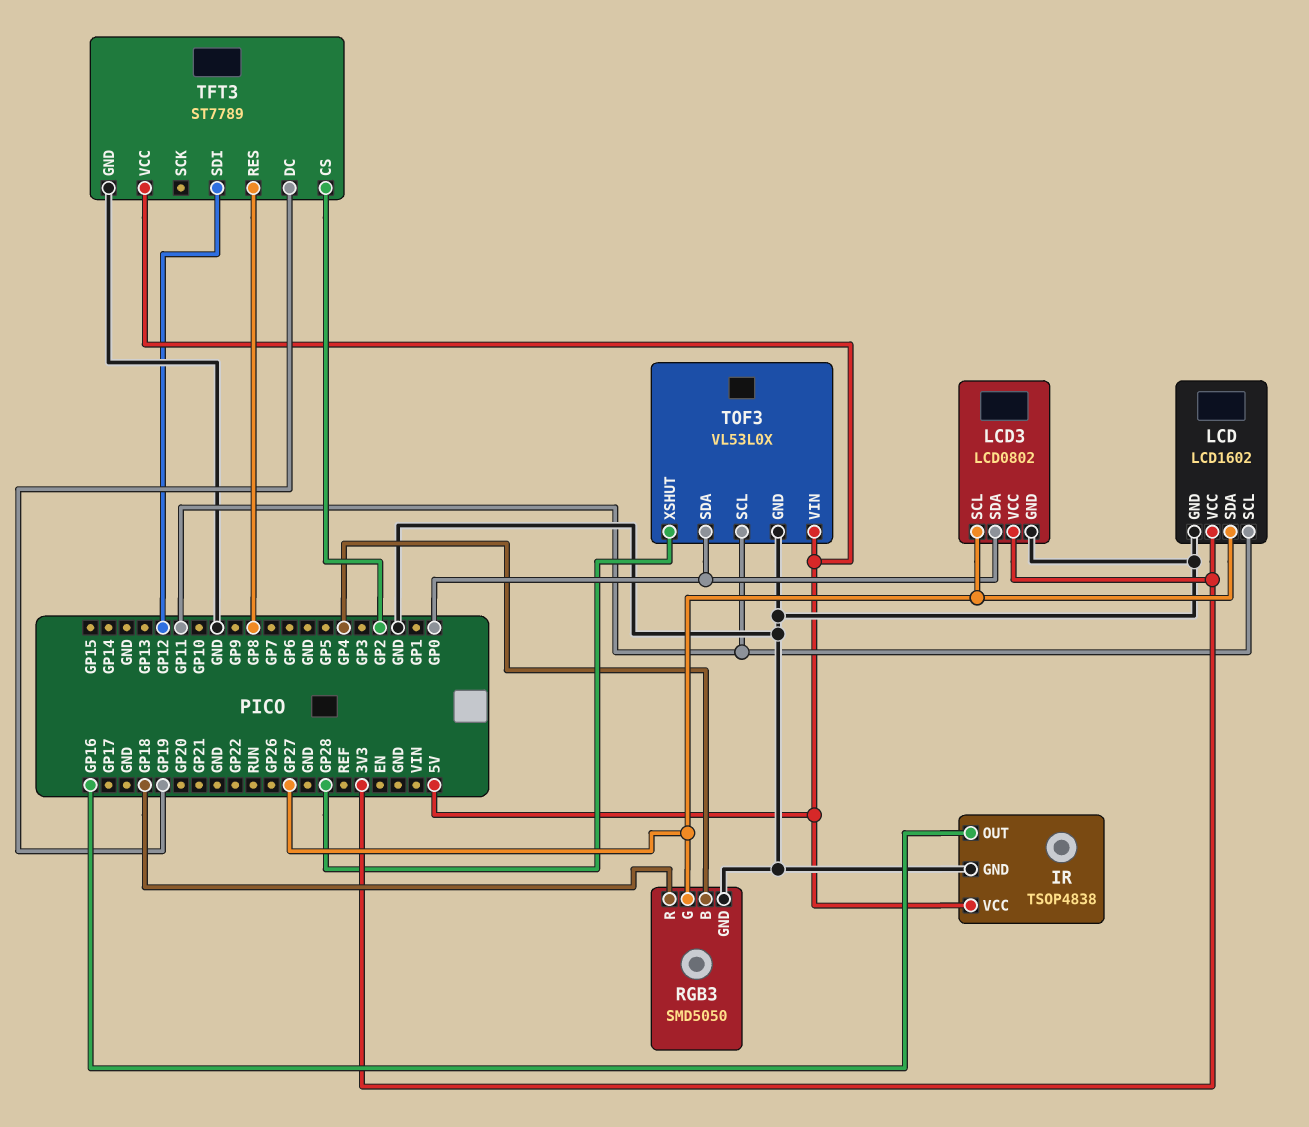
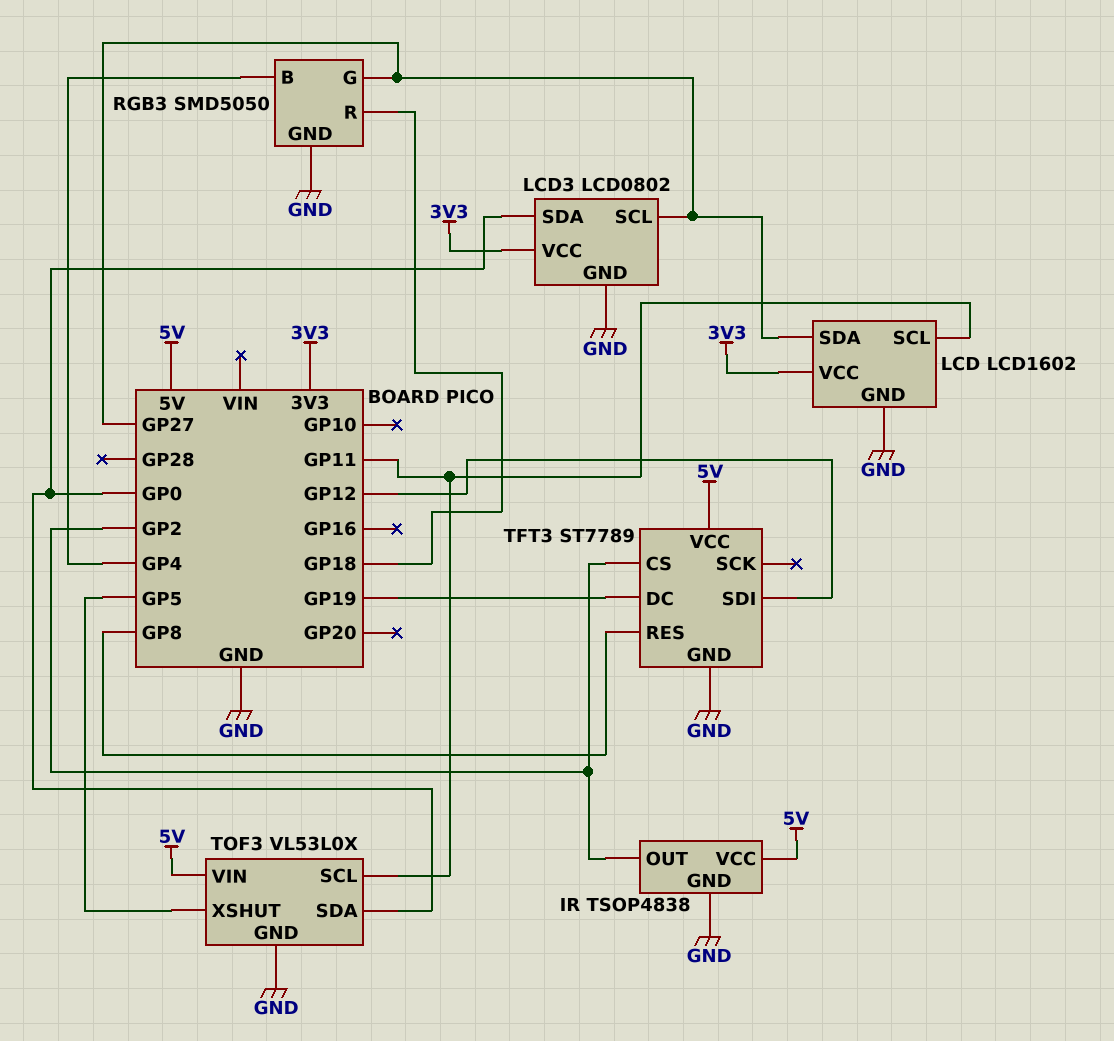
IR pin OUT: GP16 -> GP2
TOF3 pin XSHUT: GP28 -> GP5

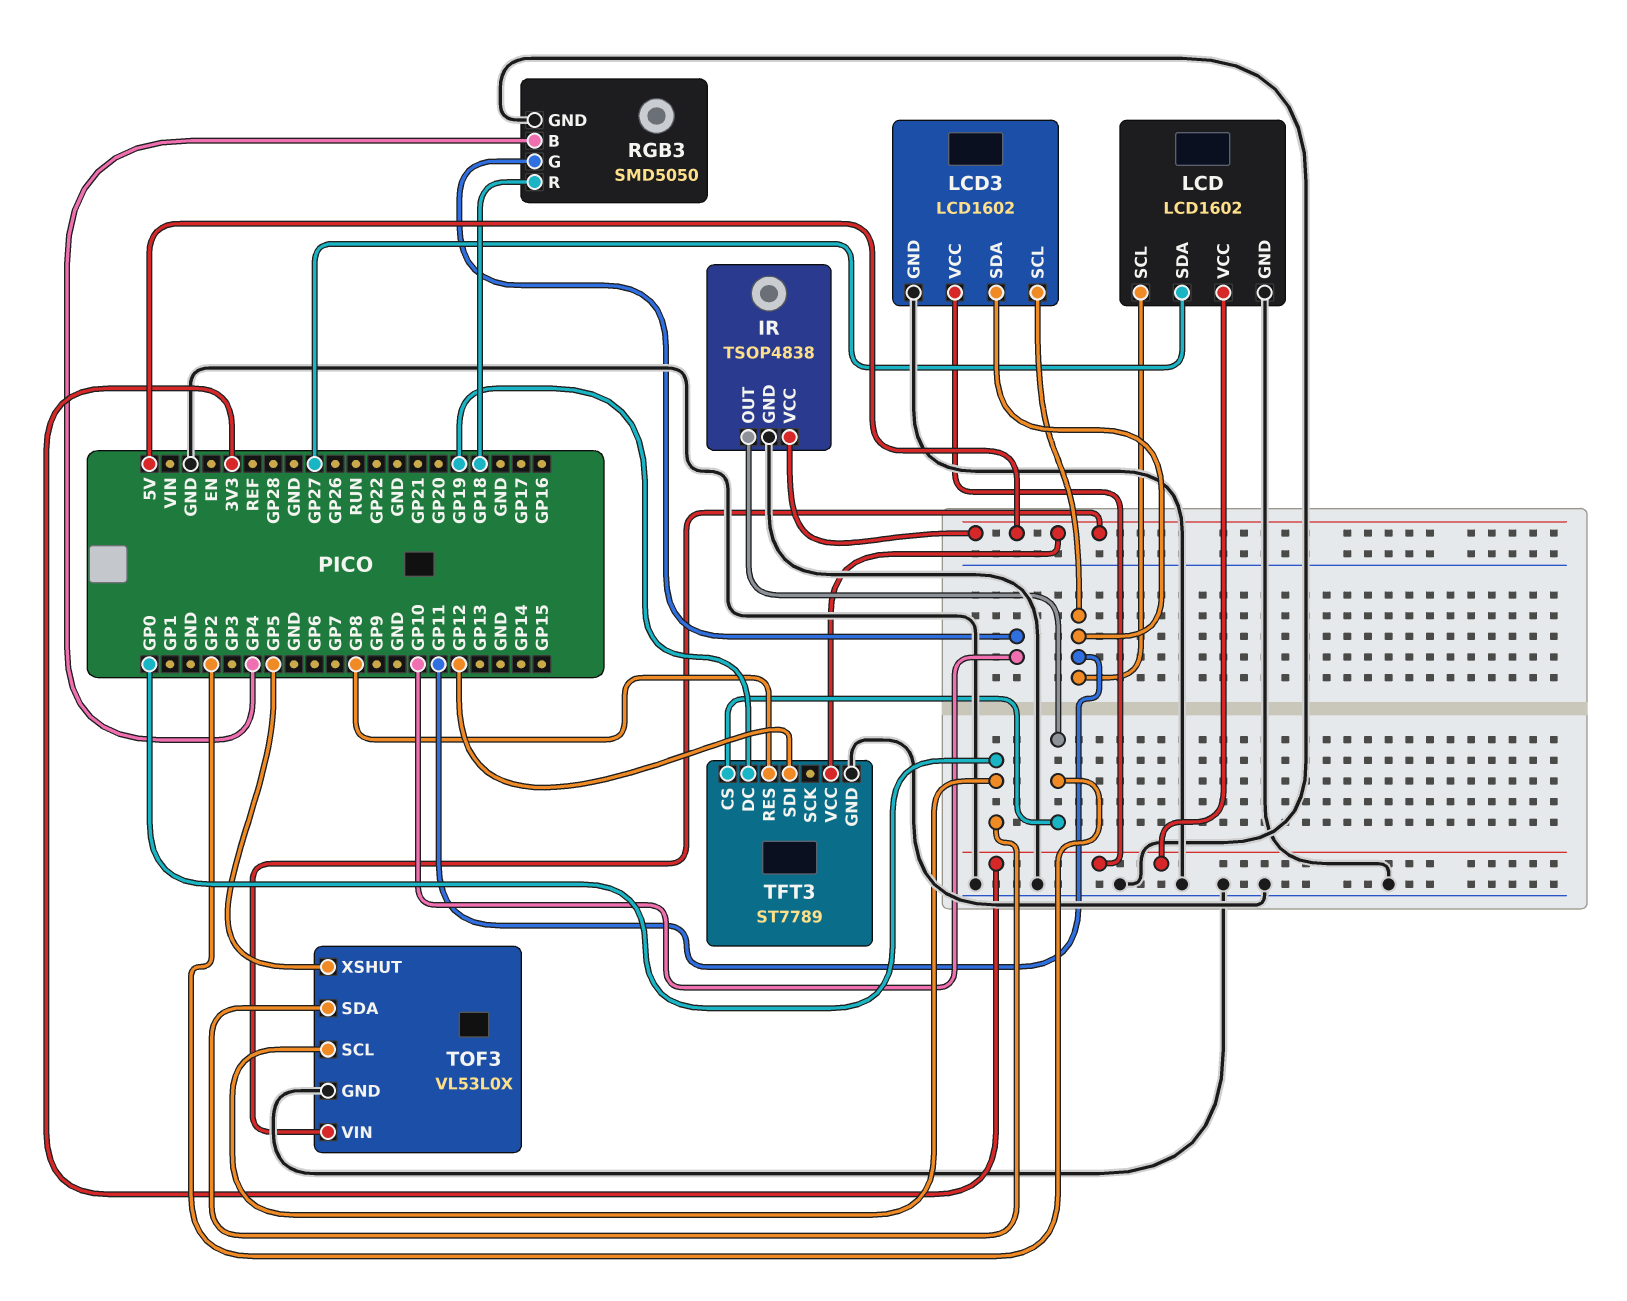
LCD3: LCD0802 -> LCD1602
LCD3 pin SCL: GP27 -> GP11
LCD3 pin SDA: GP0 -> GP11
RGB3 pin G: GP27 -> GP10
TOF3 pin SCL: GP11 -> GP0

